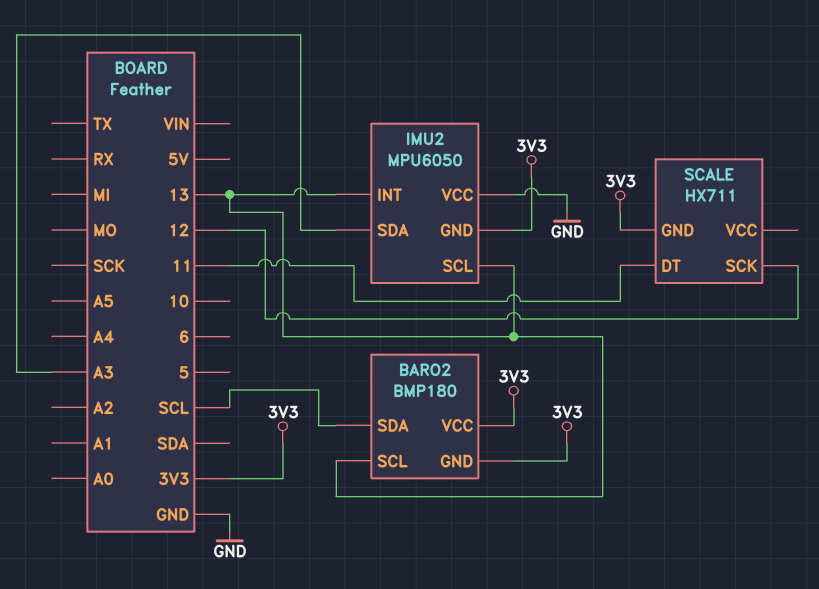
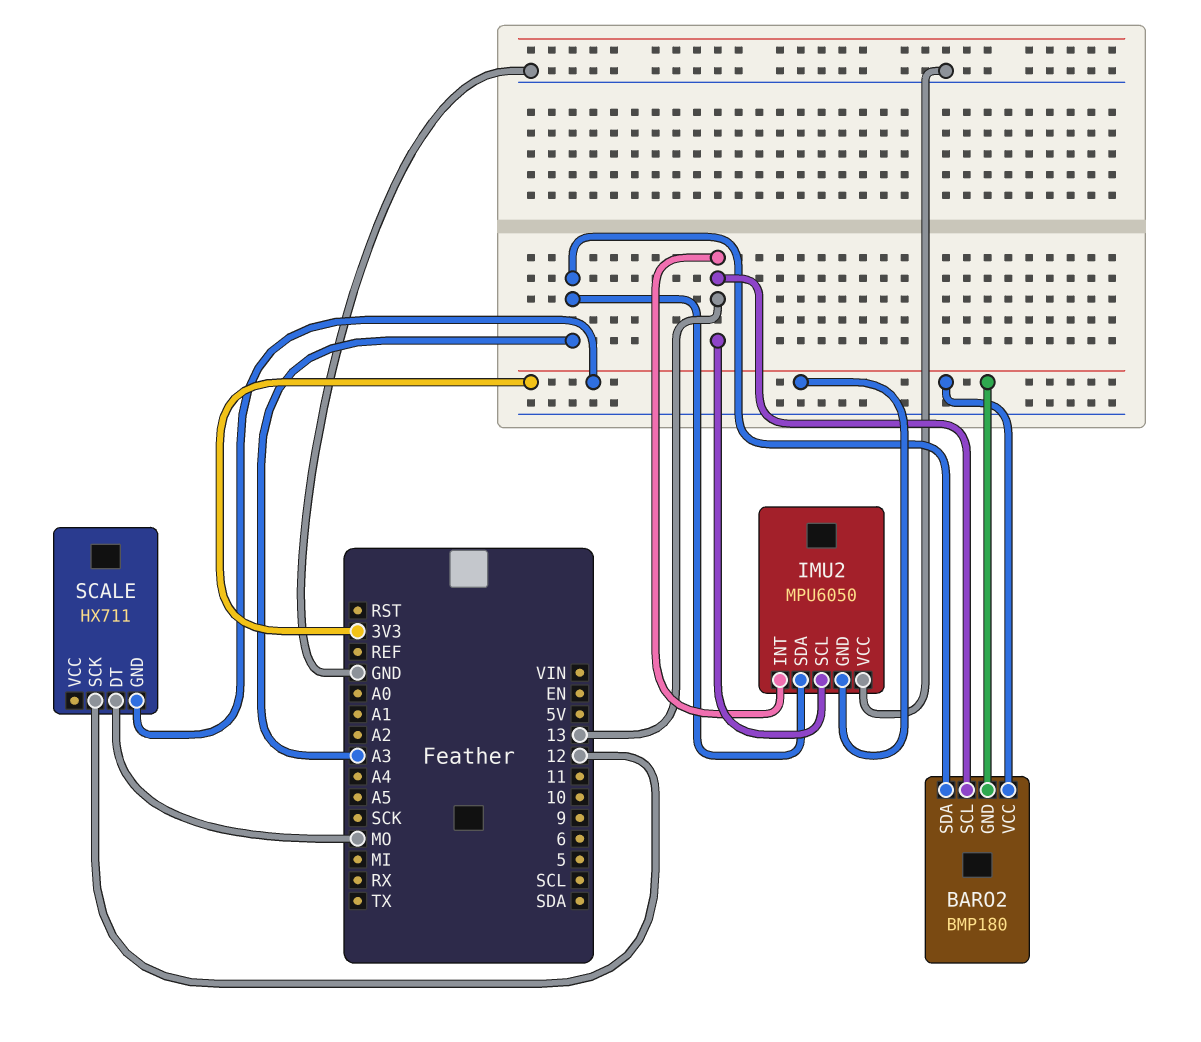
BARO2 pin SDA: SCL -> A3
SCALE pin DT: 11 -> MO

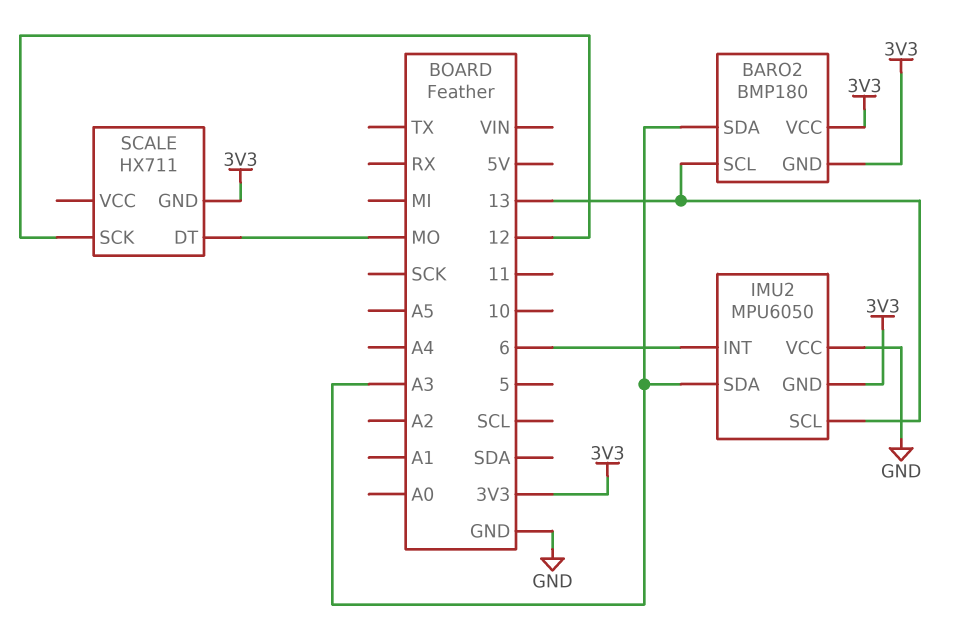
IMU2 pin INT: 13 -> 6

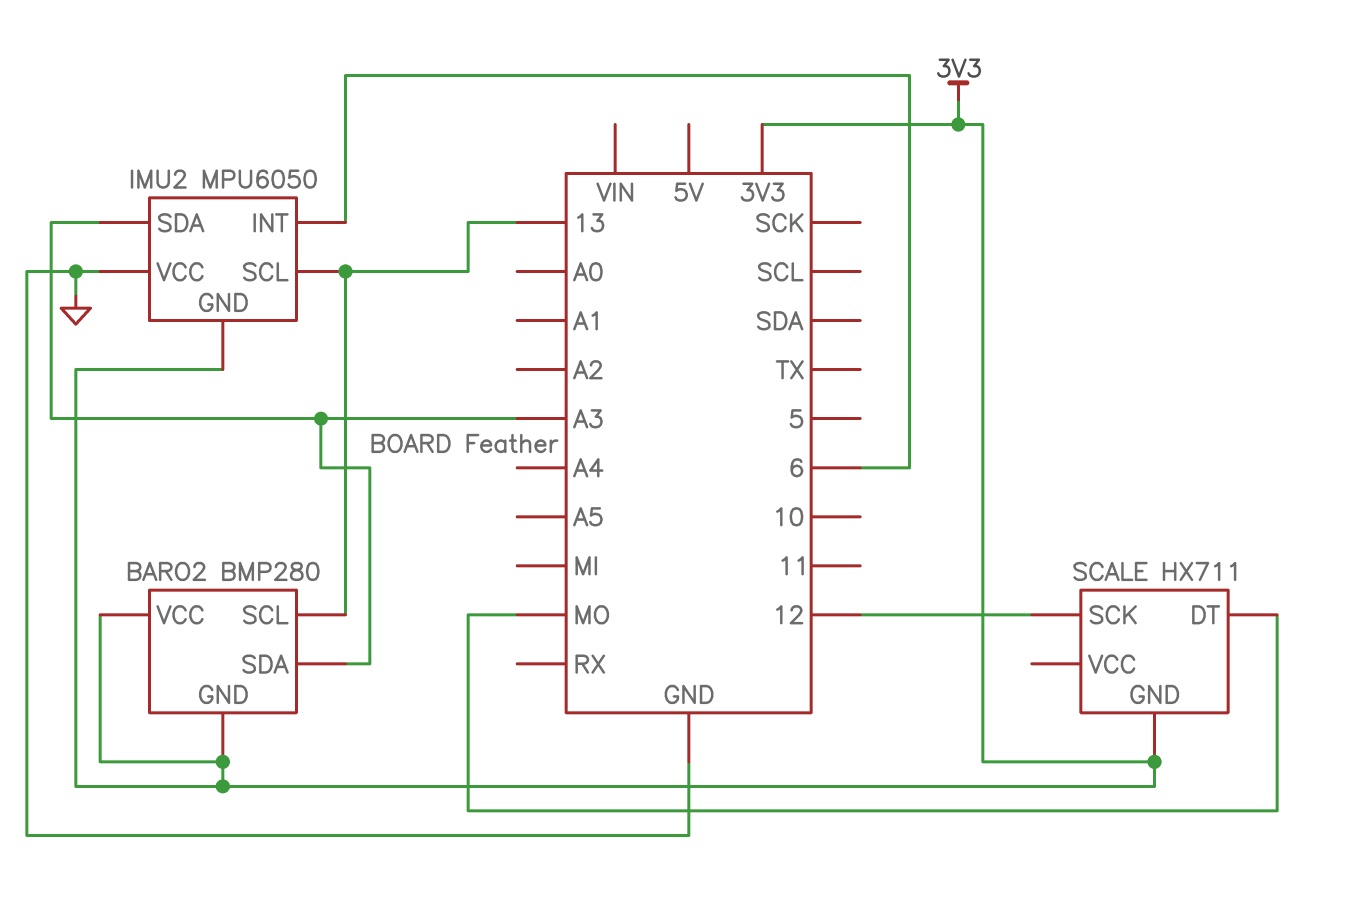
BARO2: BMP180 -> BMP280

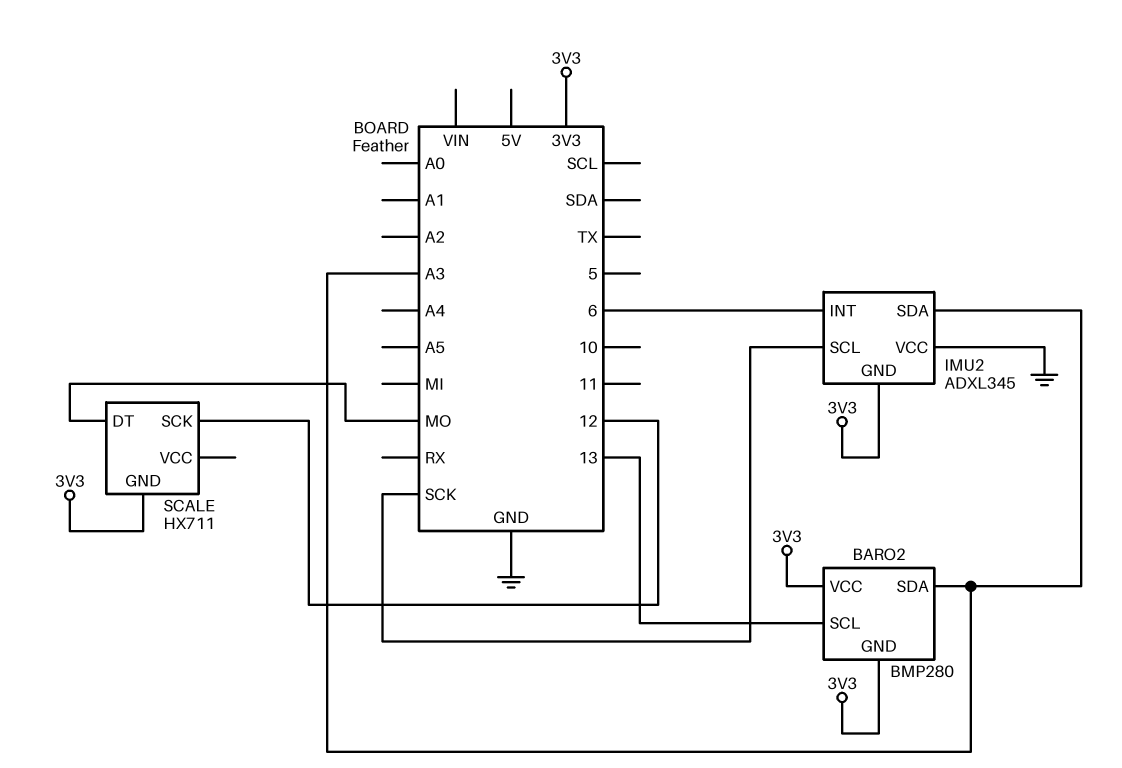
IMU2: MPU6050 -> ADXL345
IMU2 pin SCL: 13 -> SCK

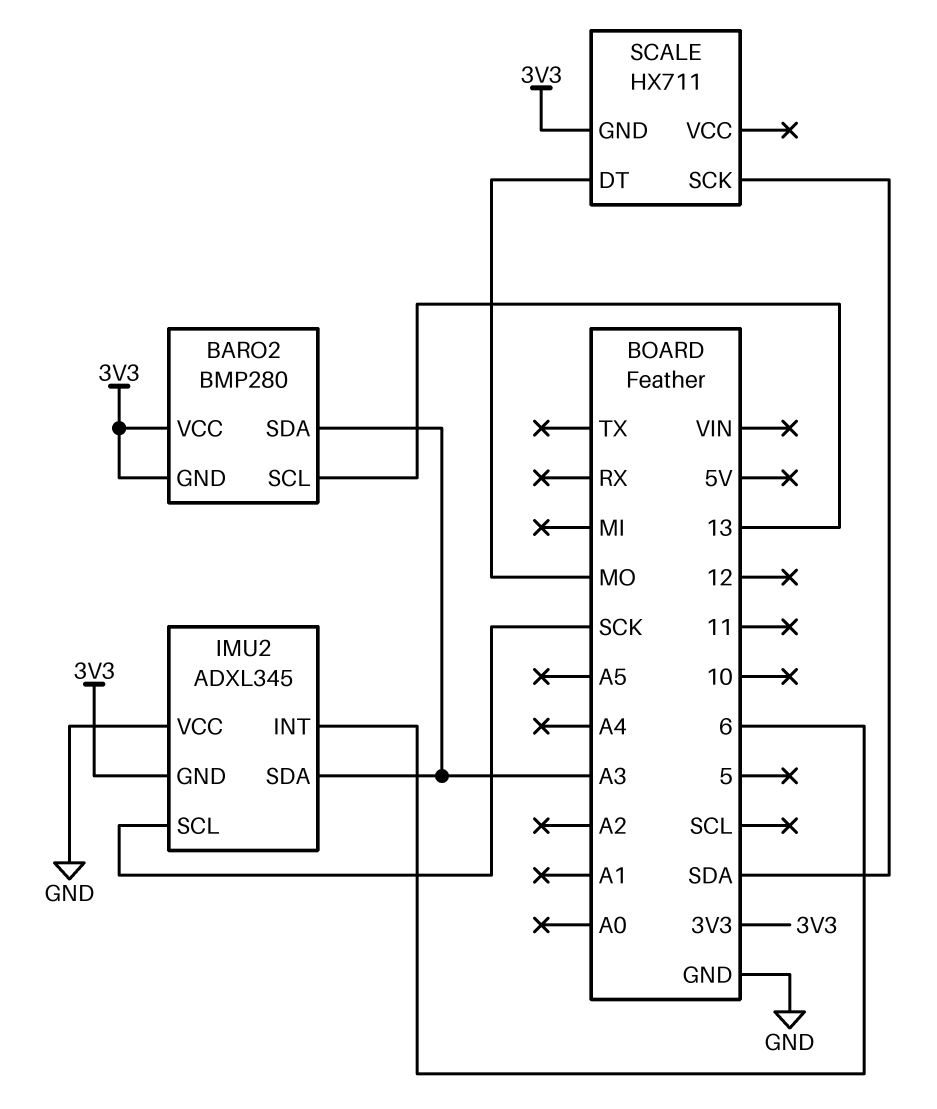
SCALE pin SCK: 12 -> SDA

